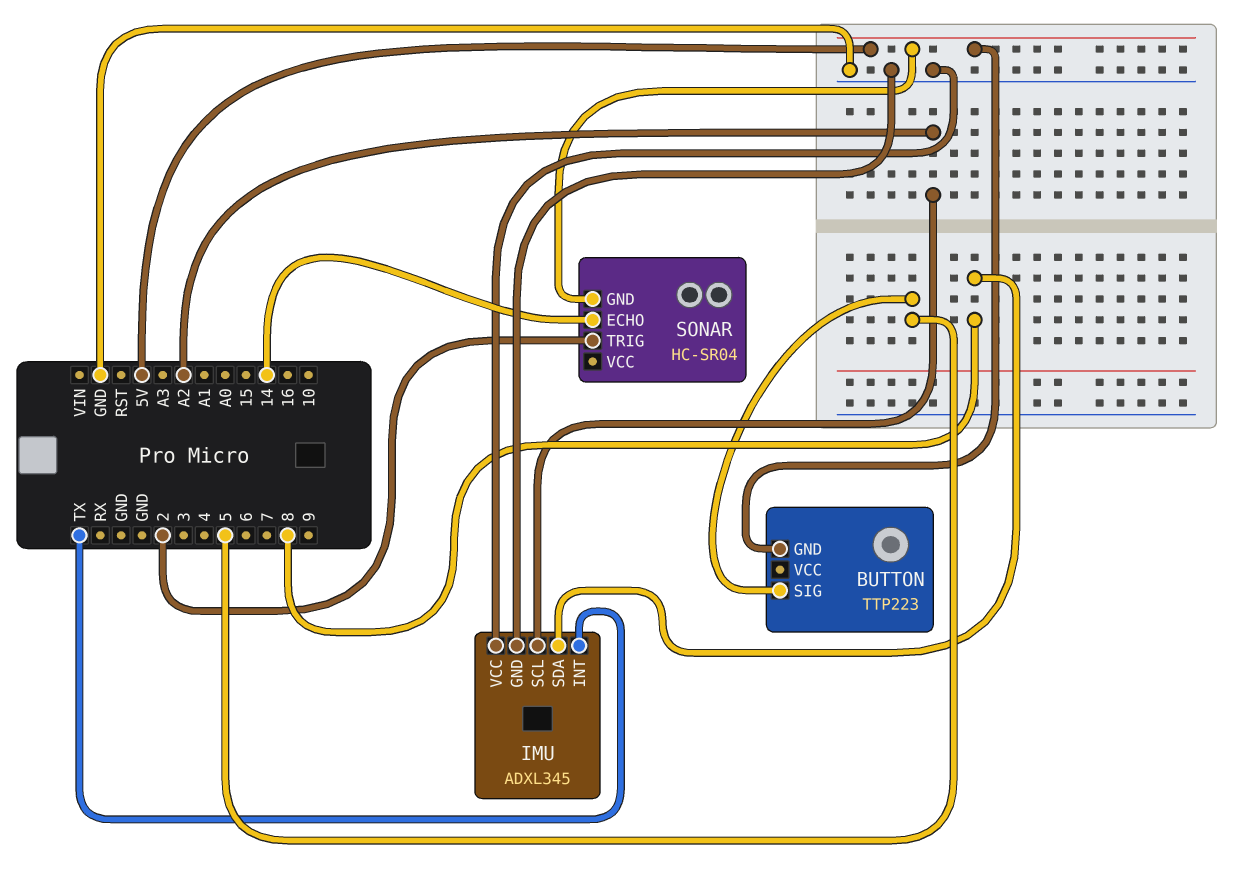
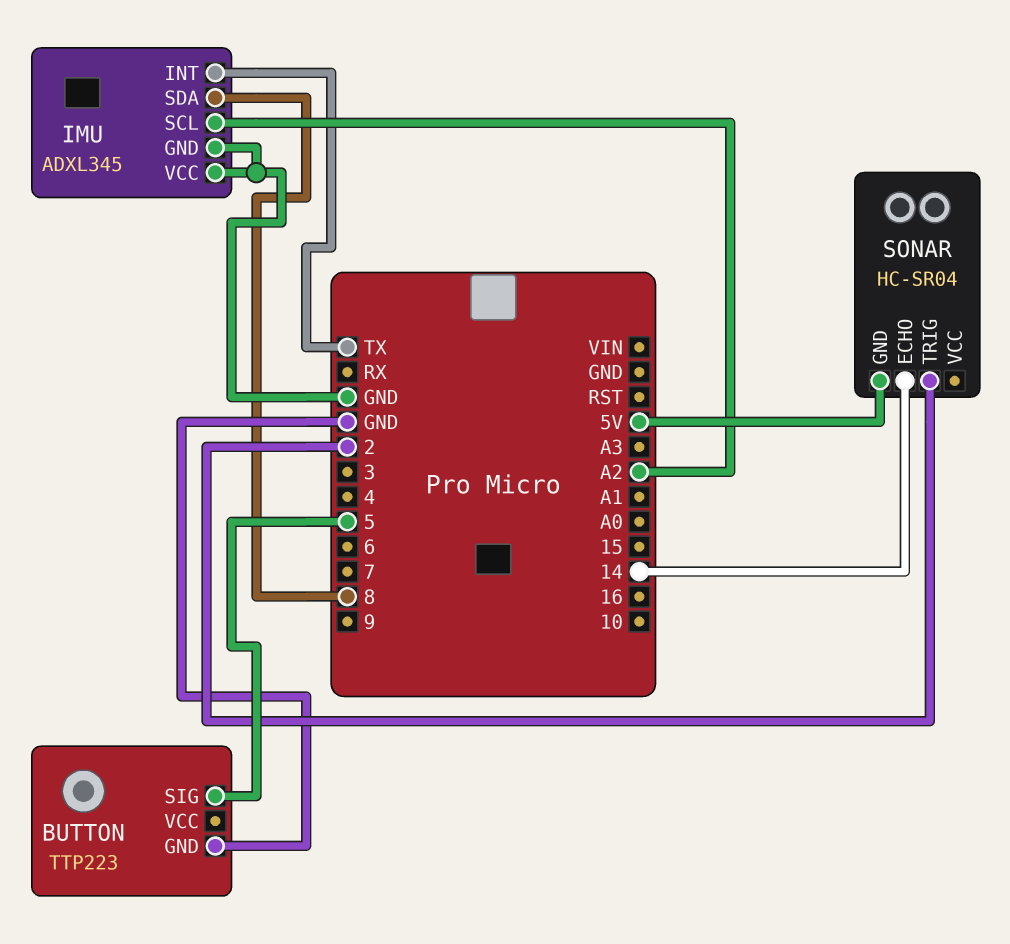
BUTTON pin GND: 5V -> GND

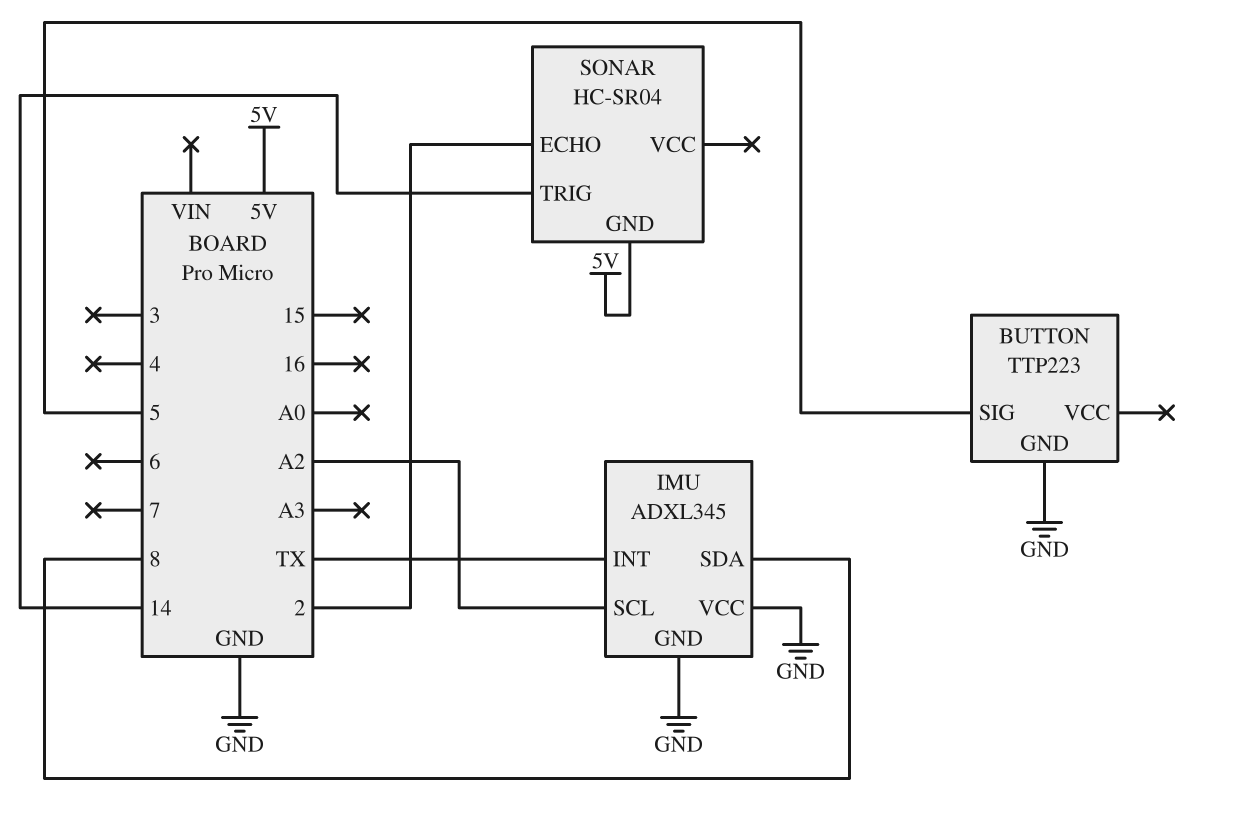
SONAR pin ECHO: 14 -> 2
SONAR pin TRIG: 2 -> 14

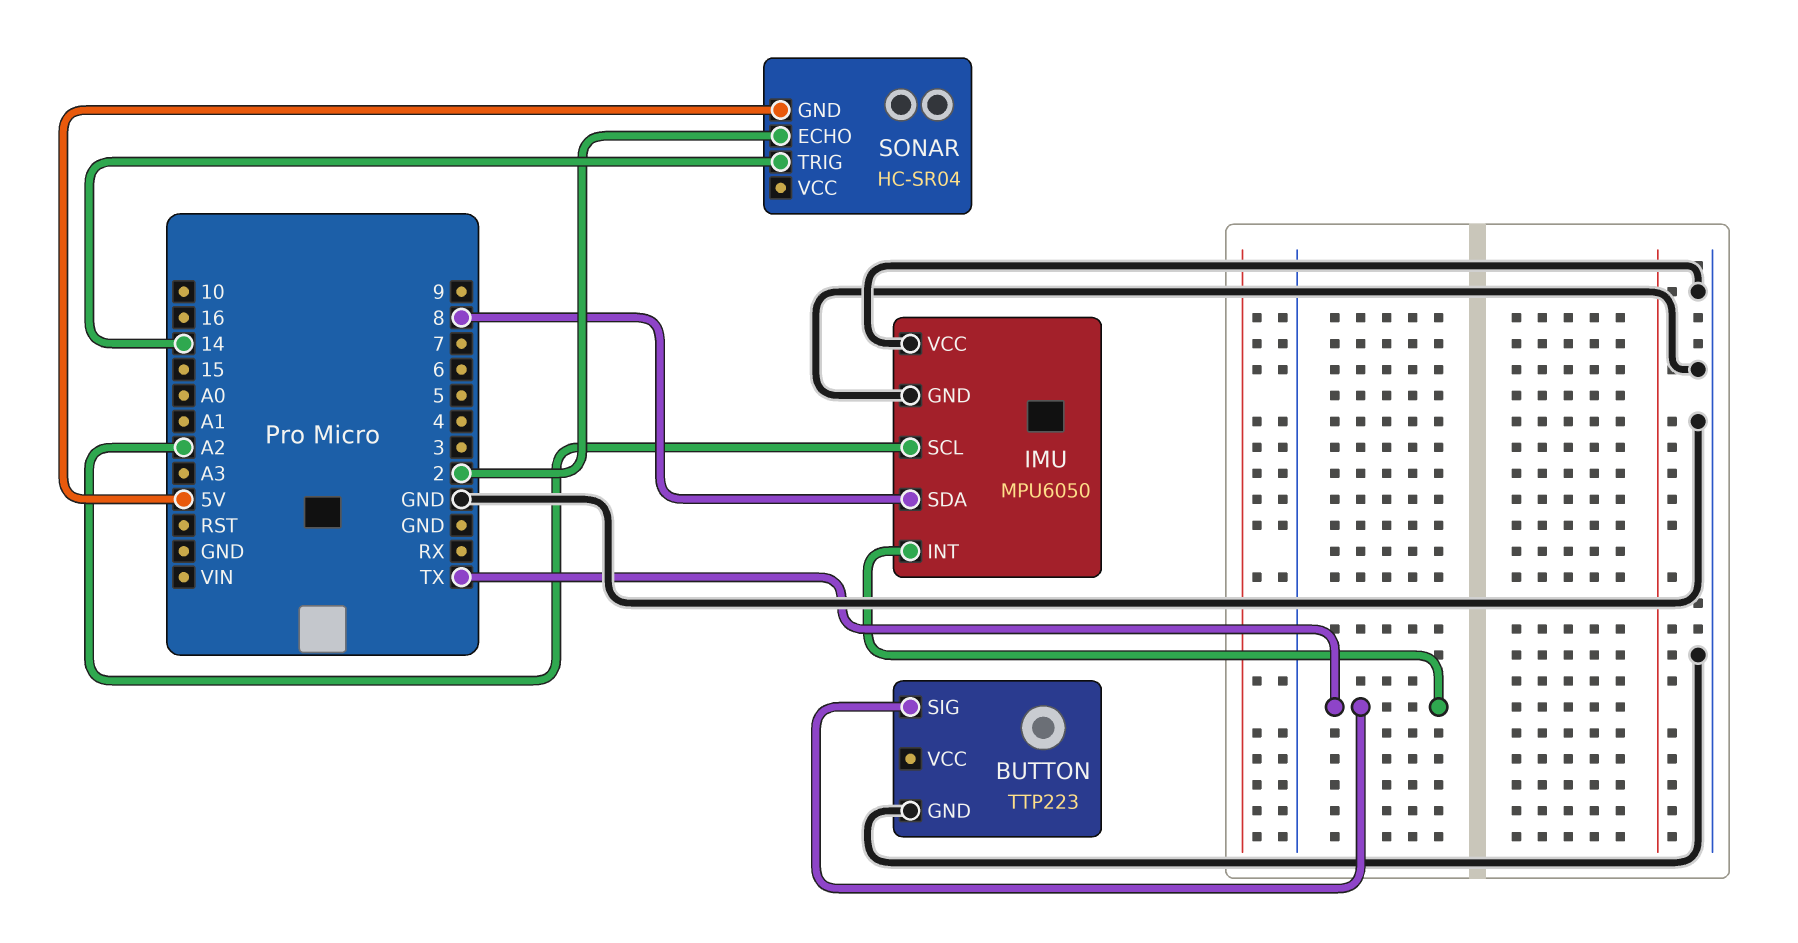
BUTTON pin SIG: 5 -> TX
IMU: ADXL345 -> MPU6050

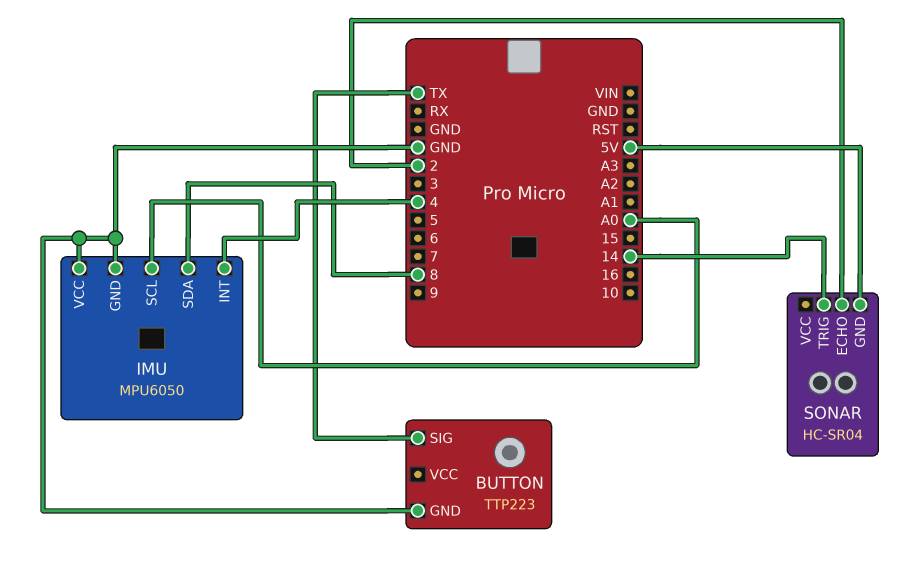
IMU pin INT: TX -> 4
IMU pin SCL: A2 -> A0

